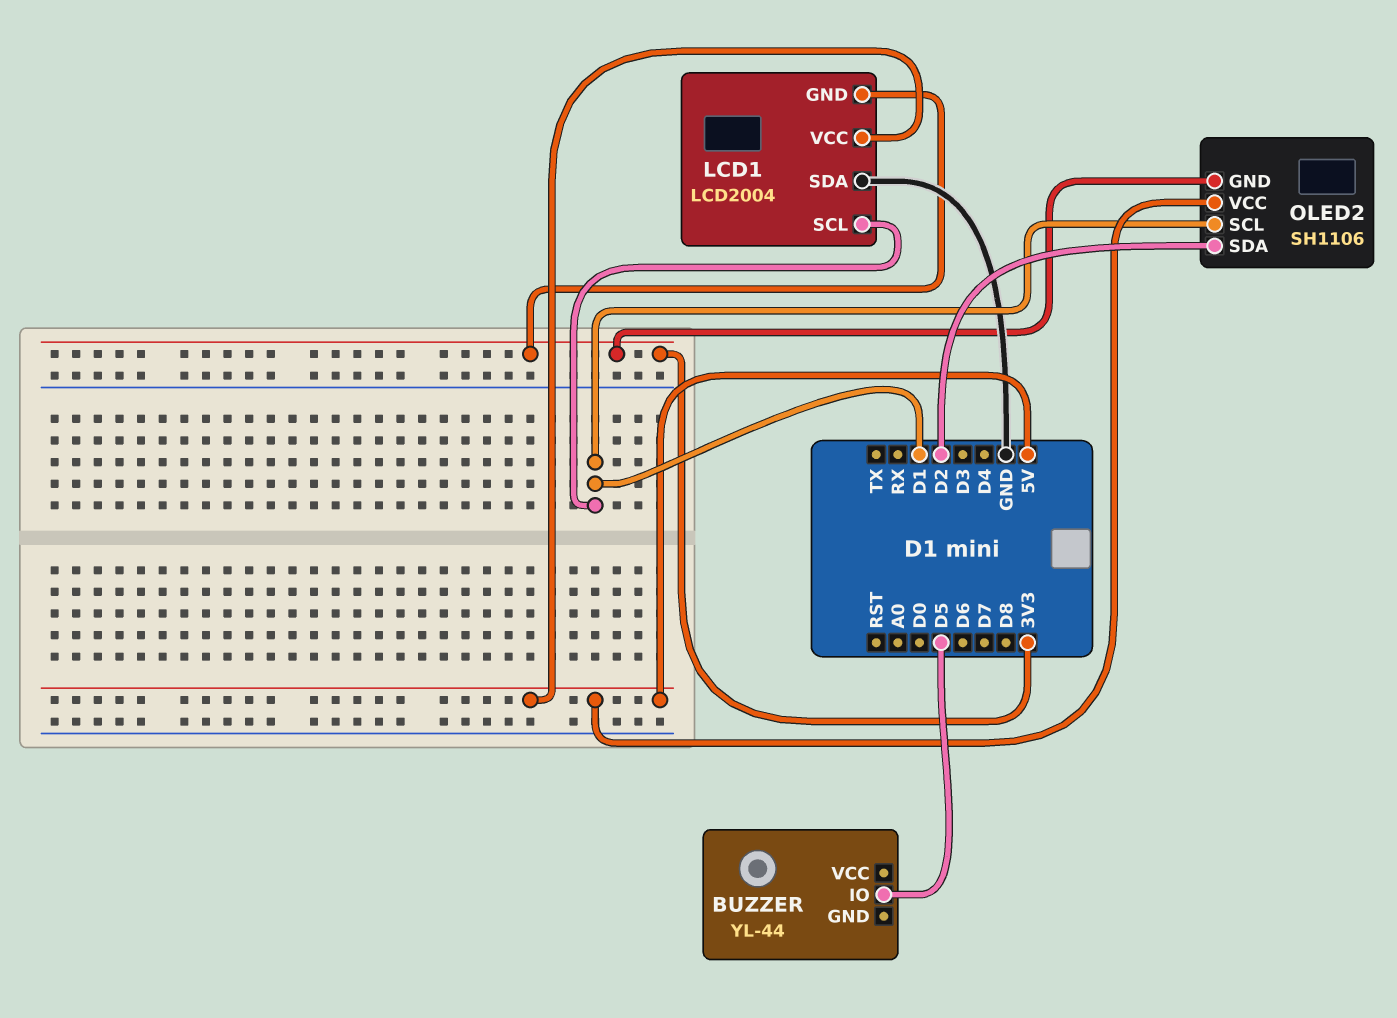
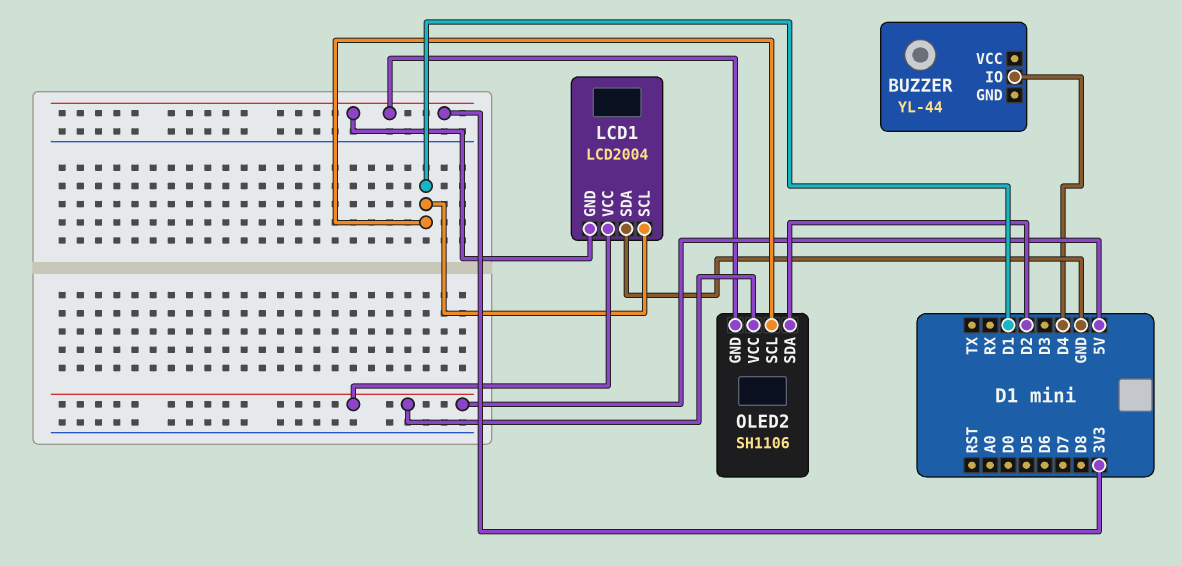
BUZZER pin IO: D5 -> D4

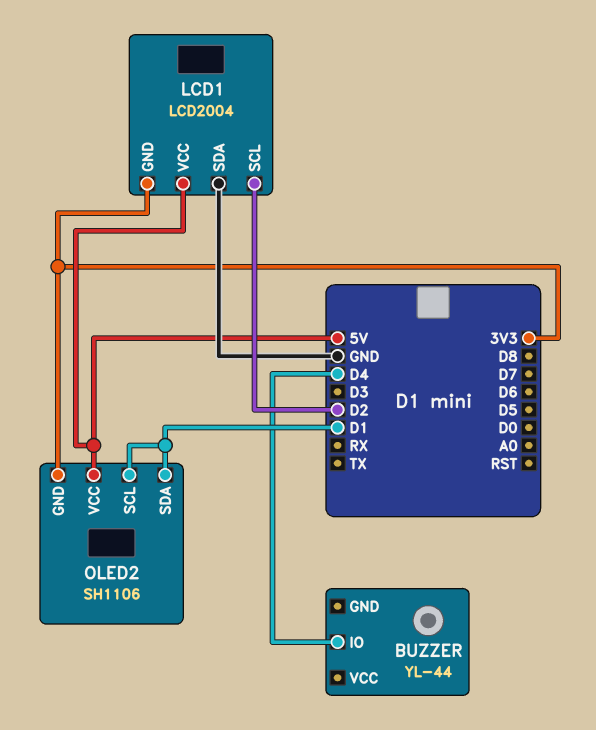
LCD1 pin SCL: D1 -> D2
OLED2 pin SDA: D2 -> D1

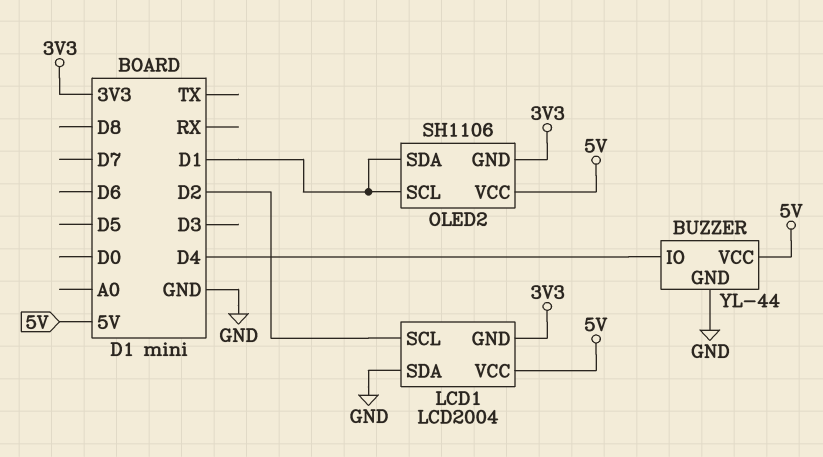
BUZZER pin GND: none -> GND
BUZZER pin VCC: none -> 5V

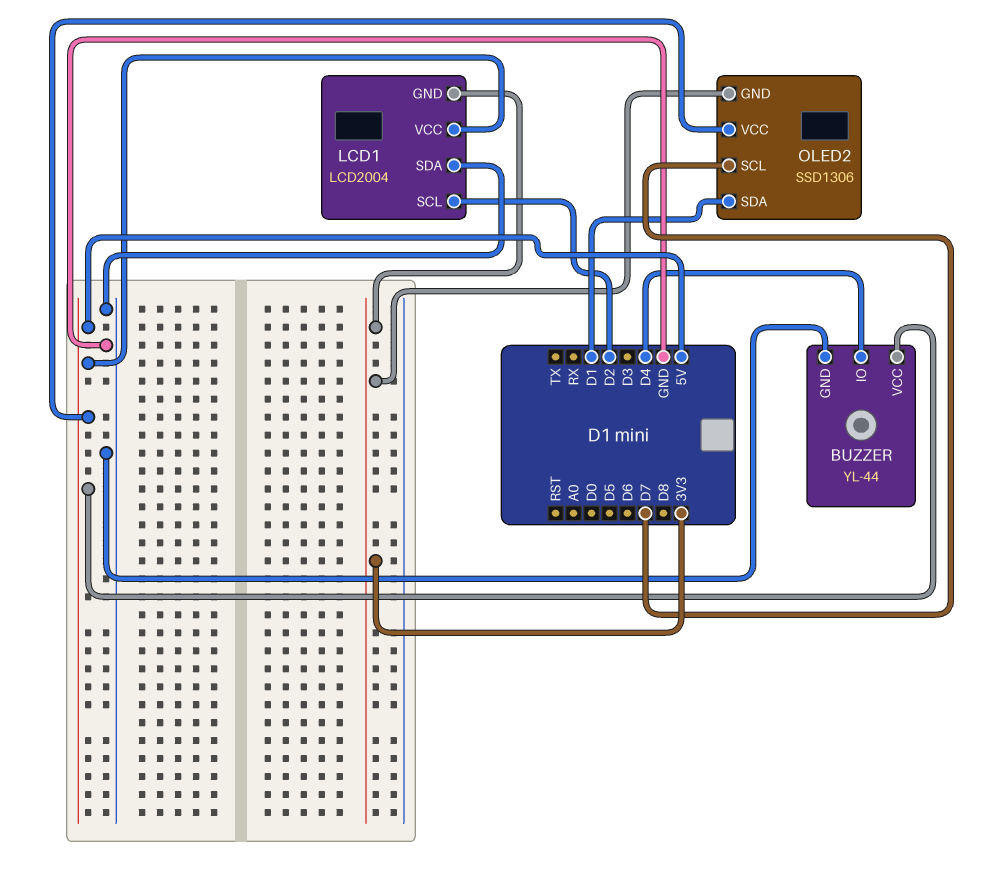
OLED2: SH1106 -> SSD1306
OLED2 pin SCL: D1 -> D7

